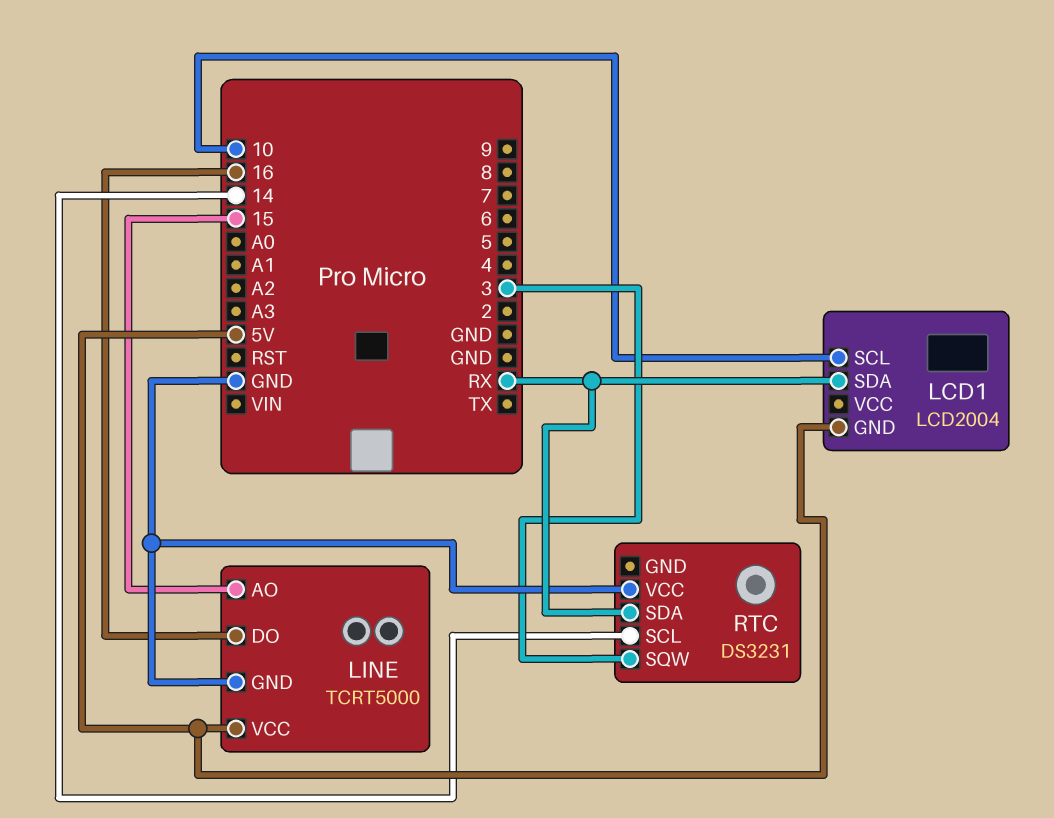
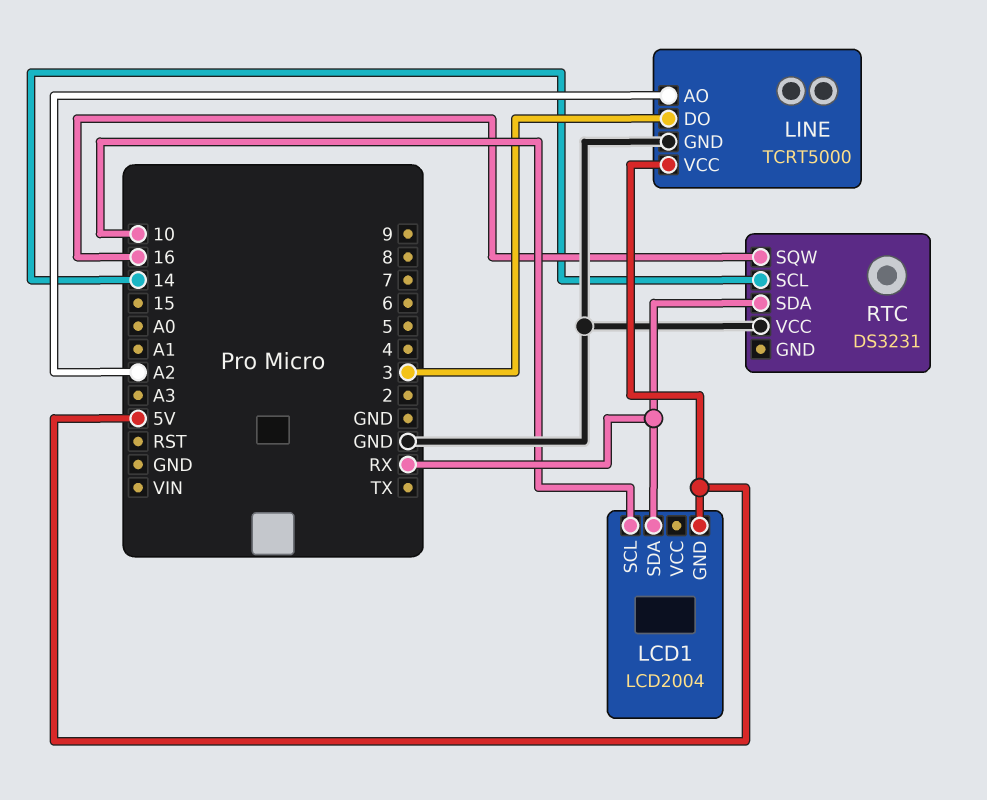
LINE pin AO: 15 -> A2
LINE pin DO: 16 -> 3
RTC pin SQW: 3 -> 16

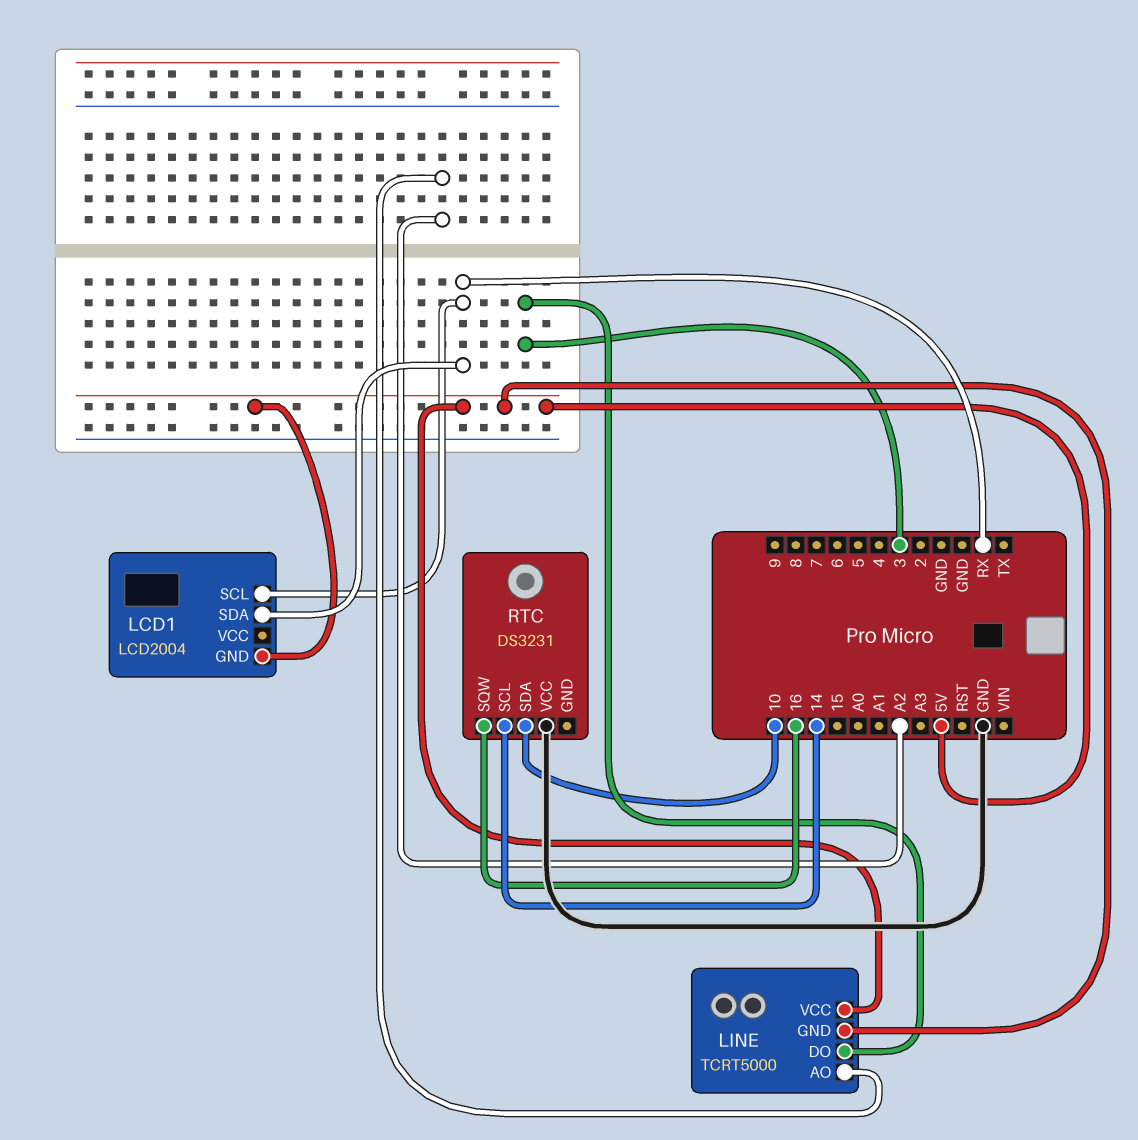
LCD1 pin SCL: 10 -> RX
LINE pin GND: GND -> 5V
RTC pin SDA: RX -> 10

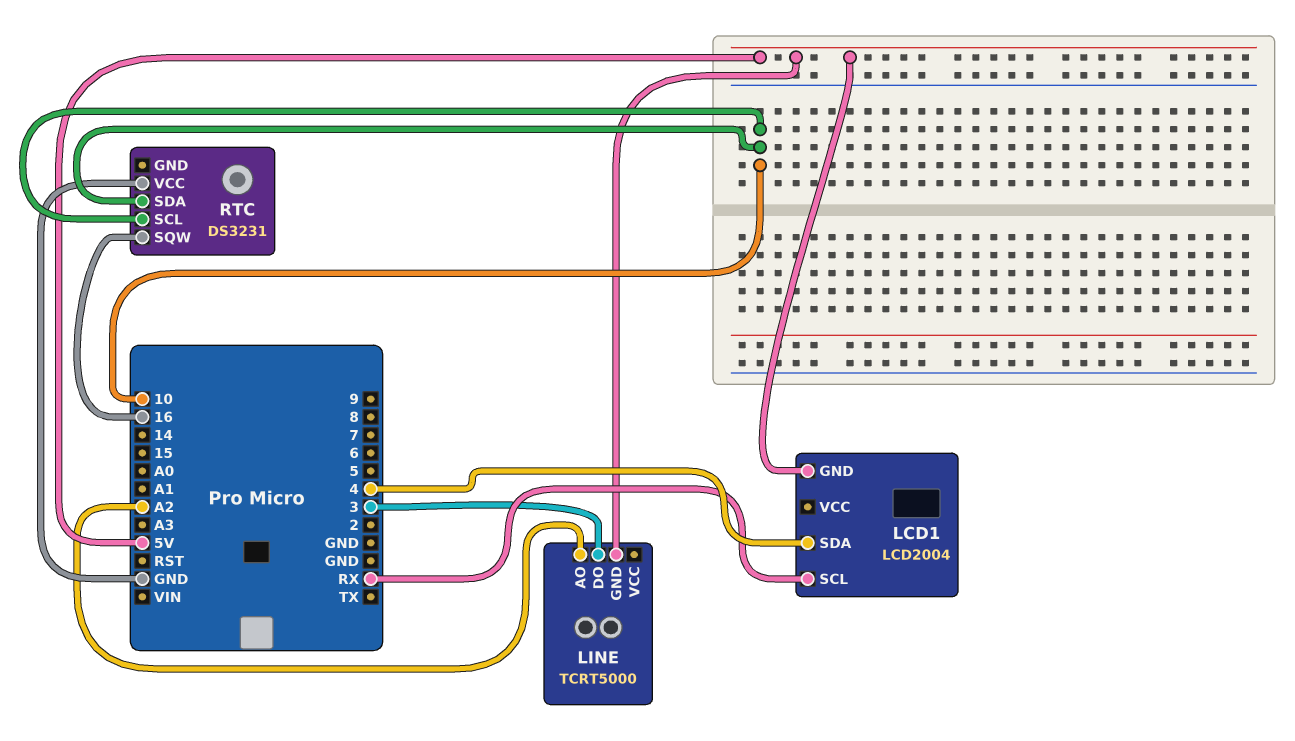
LCD1 pin SDA: RX -> 4
LINE pin VCC: 5V -> none
RTC pin SCL: 14 -> 10

